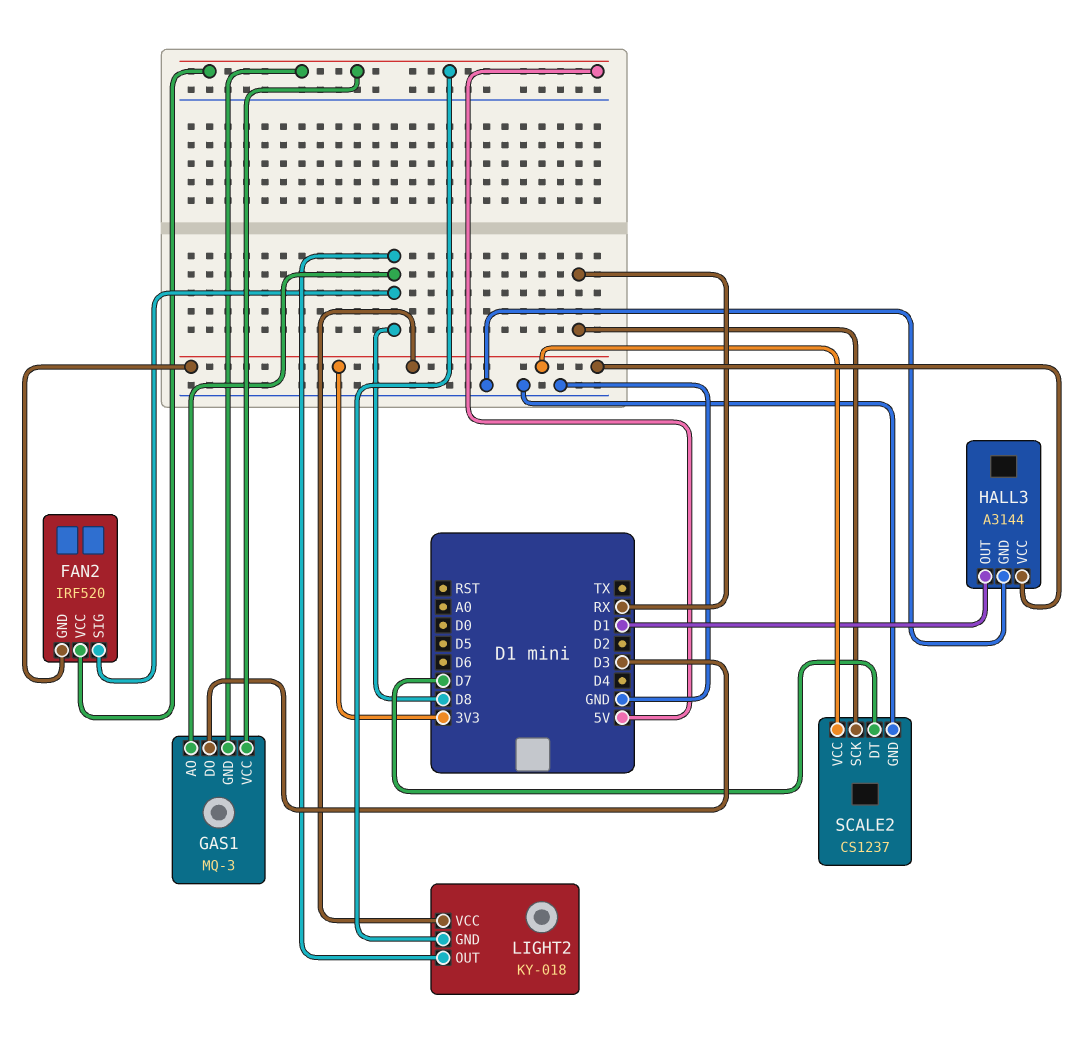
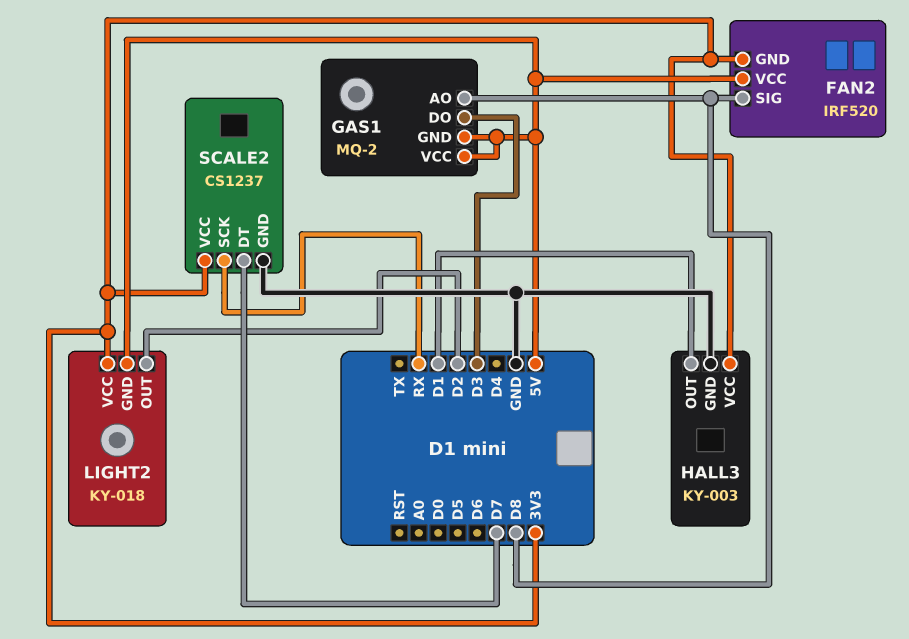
GAS1: MQ-3 -> MQ-2
HALL3: A3144 -> KY-003
LIGHT2 pin OUT: D8 -> D2

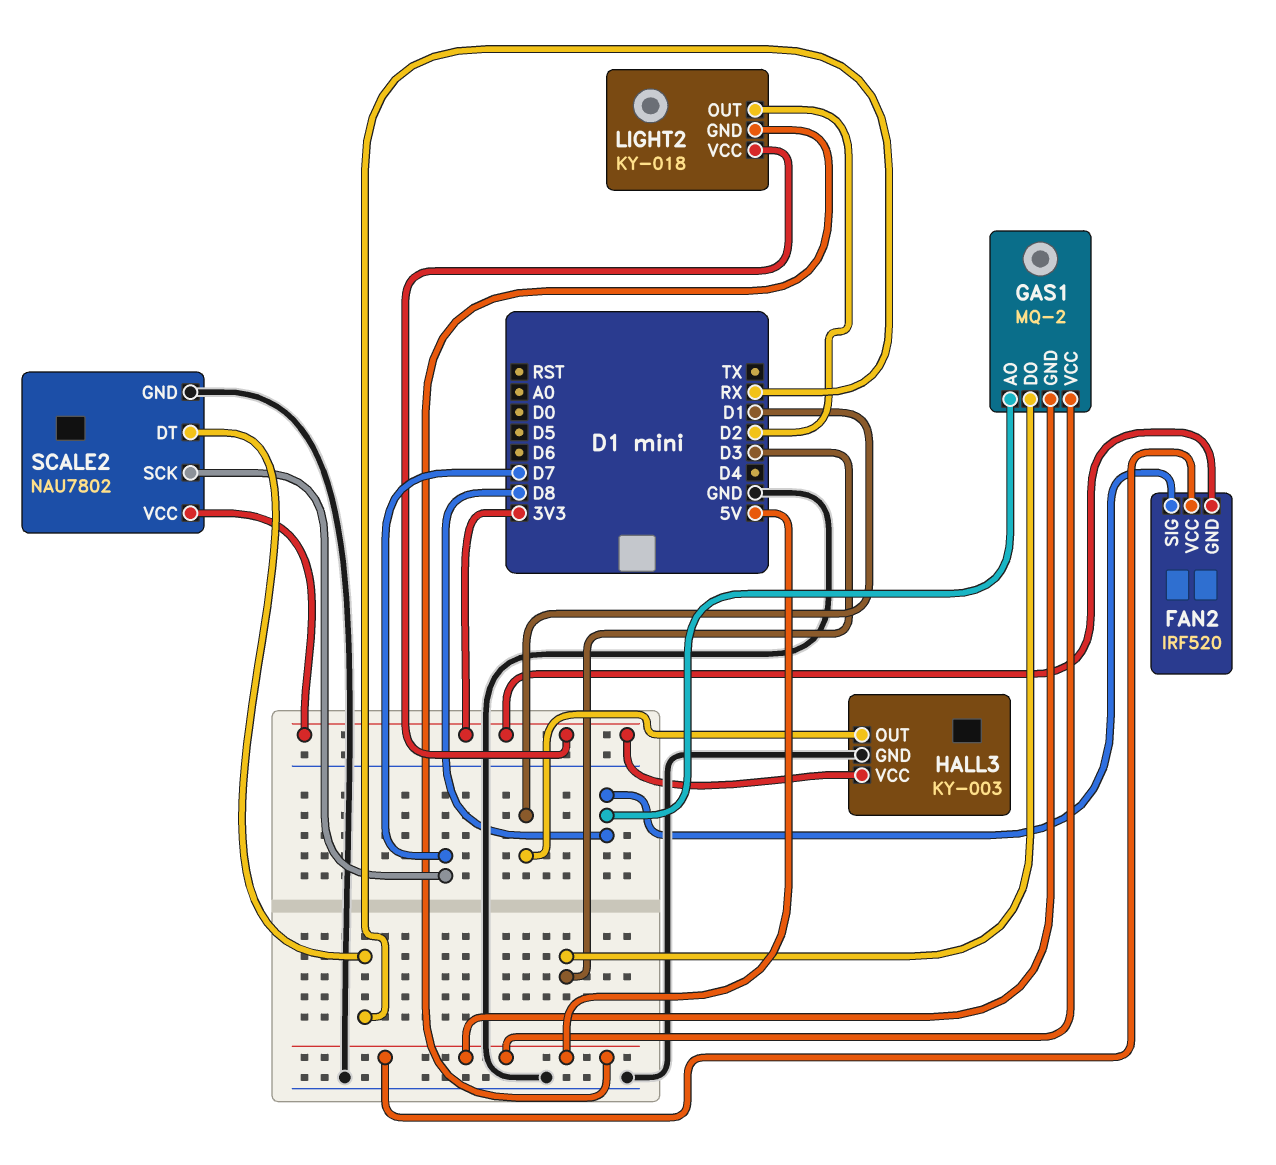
SCALE2: CS1237 -> NAU7802
SCALE2 pin DT: D7 -> RX
SCALE2 pin SCK: RX -> D7

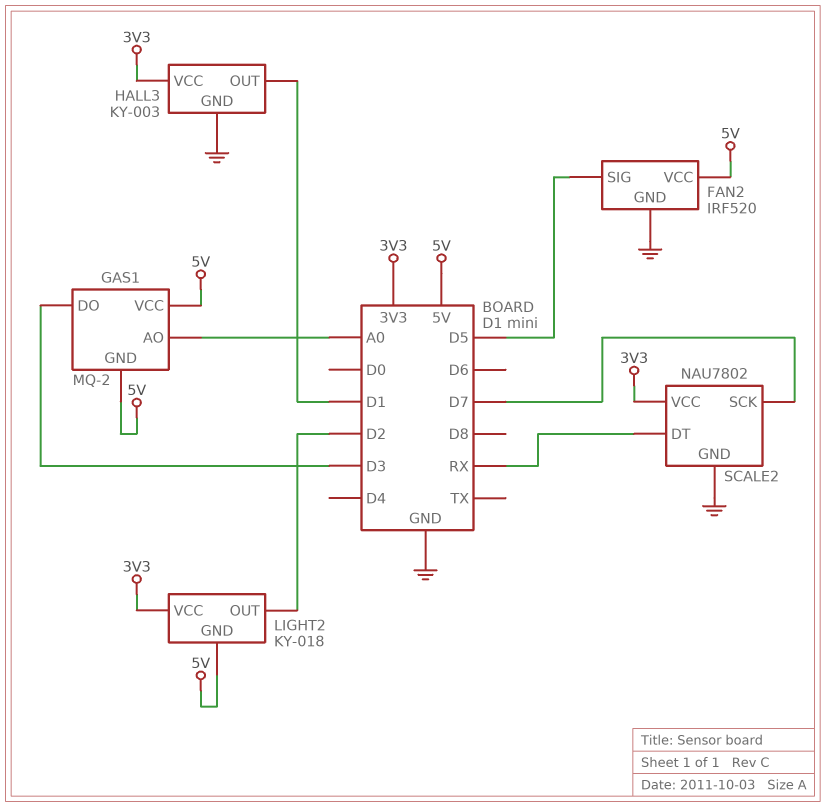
FAN2 pin GND: 3V3 -> GND
FAN2 pin SIG: D8 -> D5
GAS1 pin AO: D8 -> A0

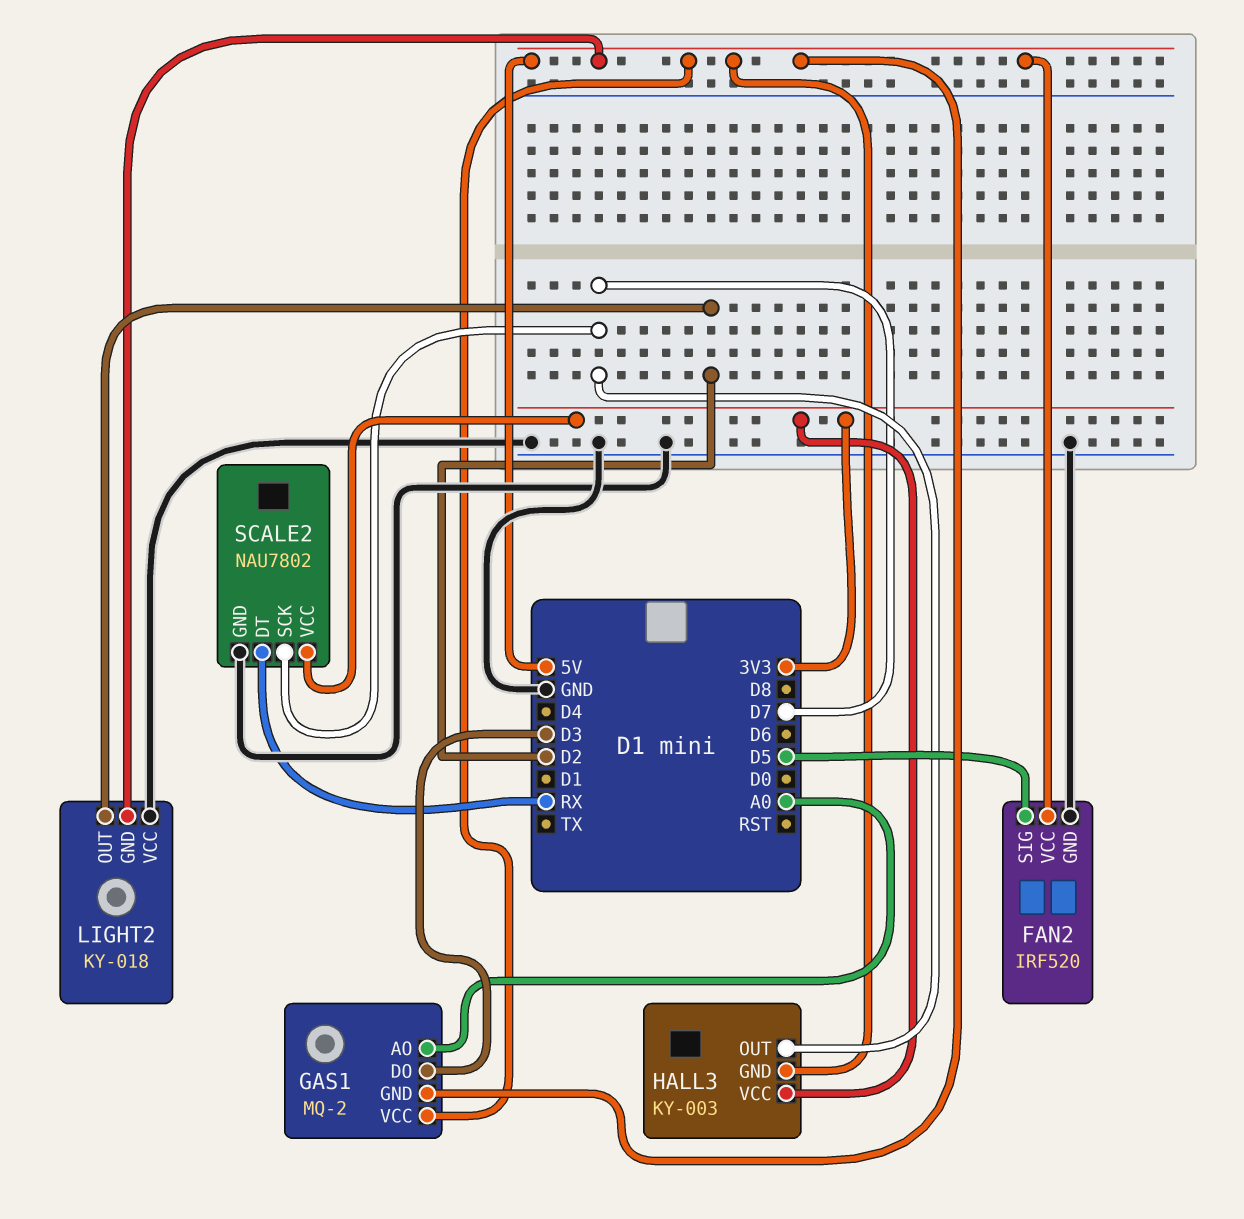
HALL3 pin GND: GND -> 5V
HALL3 pin OUT: D1 -> D7
LIGHT2 pin VCC: 3V3 -> GND

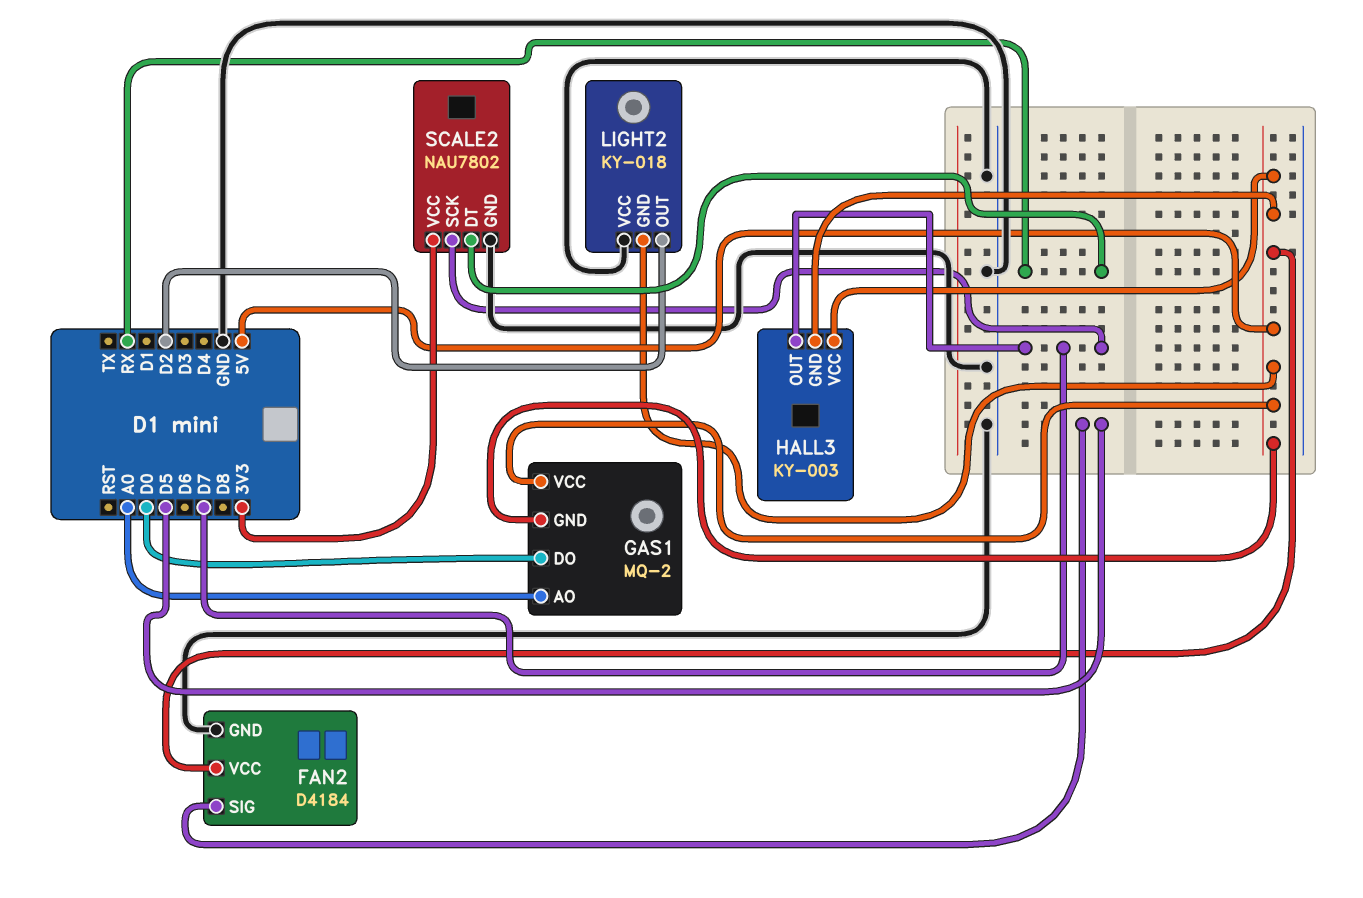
FAN2: IRF520 -> D4184
GAS1 pin DO: D3 -> D0
HALL3 pin VCC: 3V3 -> 5V

